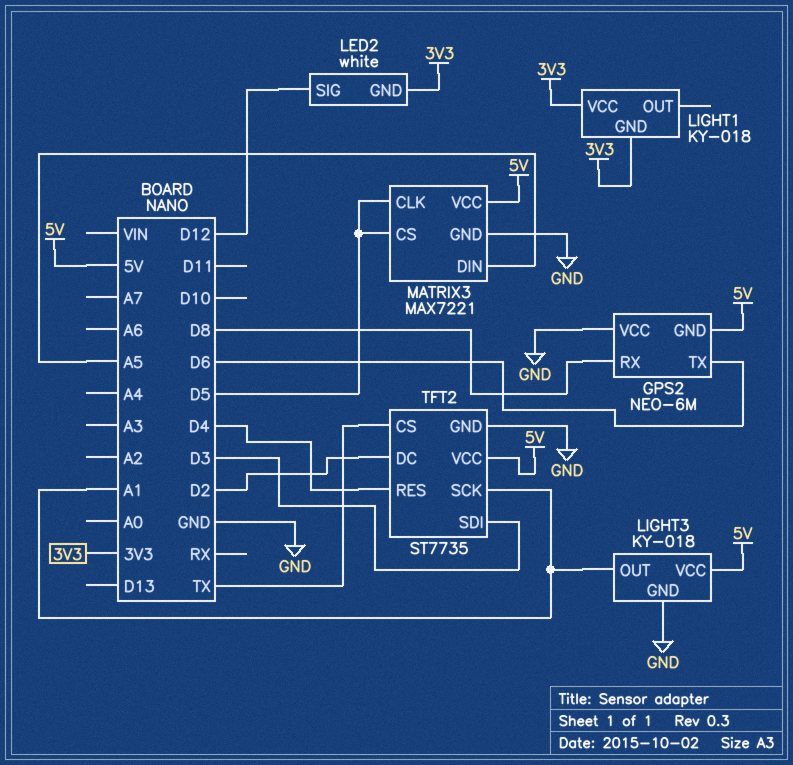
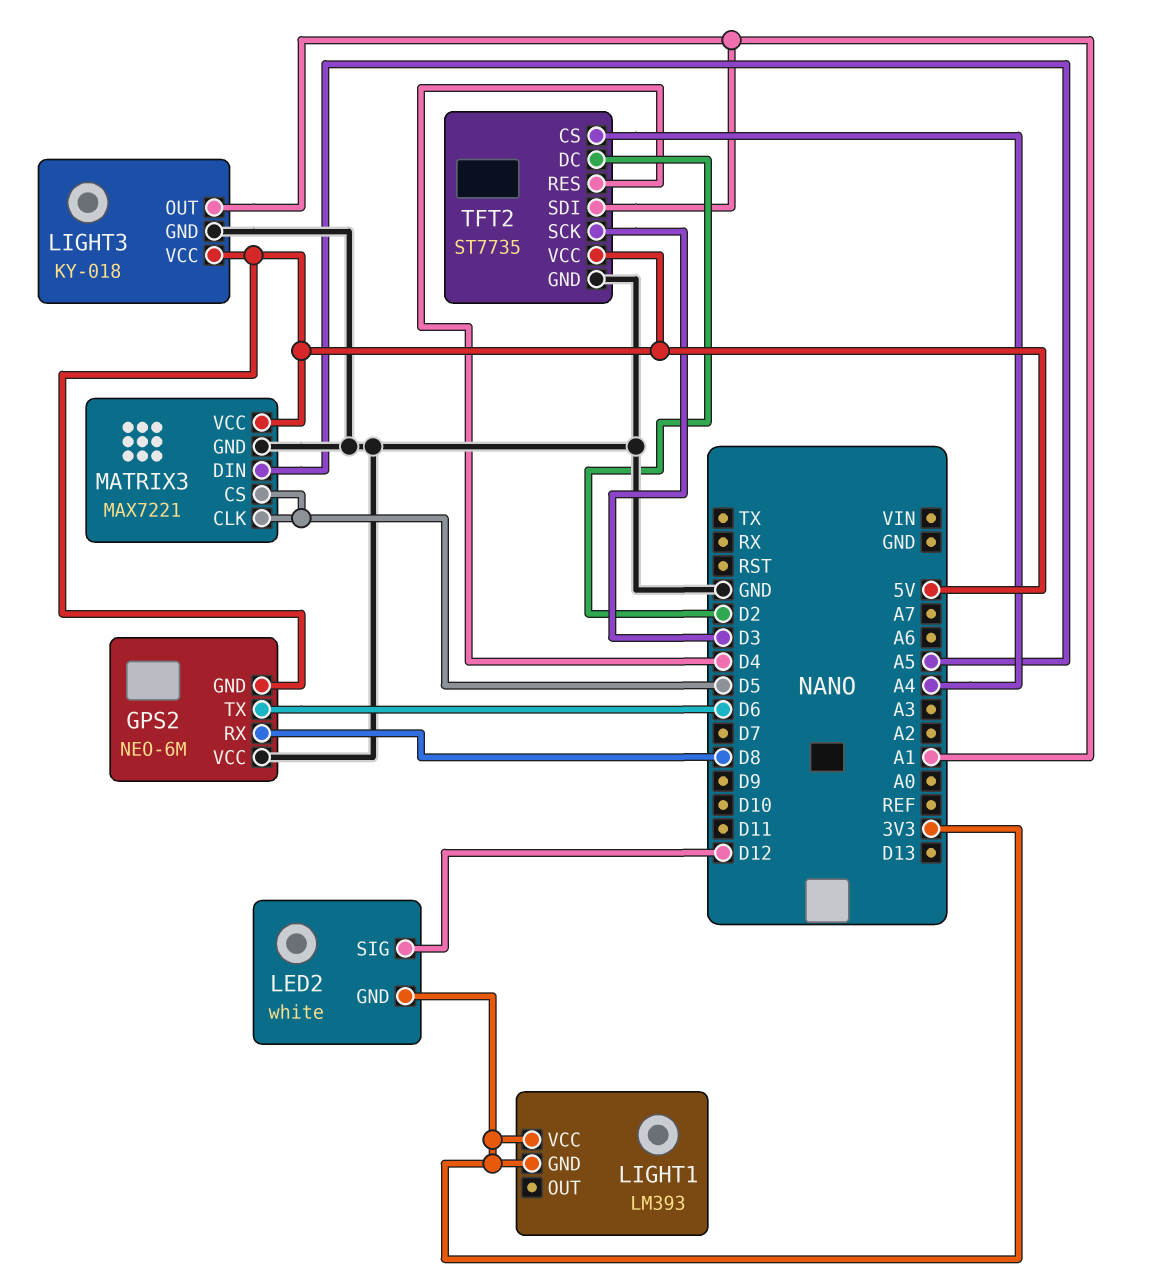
LIGHT1: KY-018 -> LM393
TFT2 pin CS: TX -> A4
TFT2 pin SCK: A1 -> D3
TFT2 pin SDI: D3 -> A1

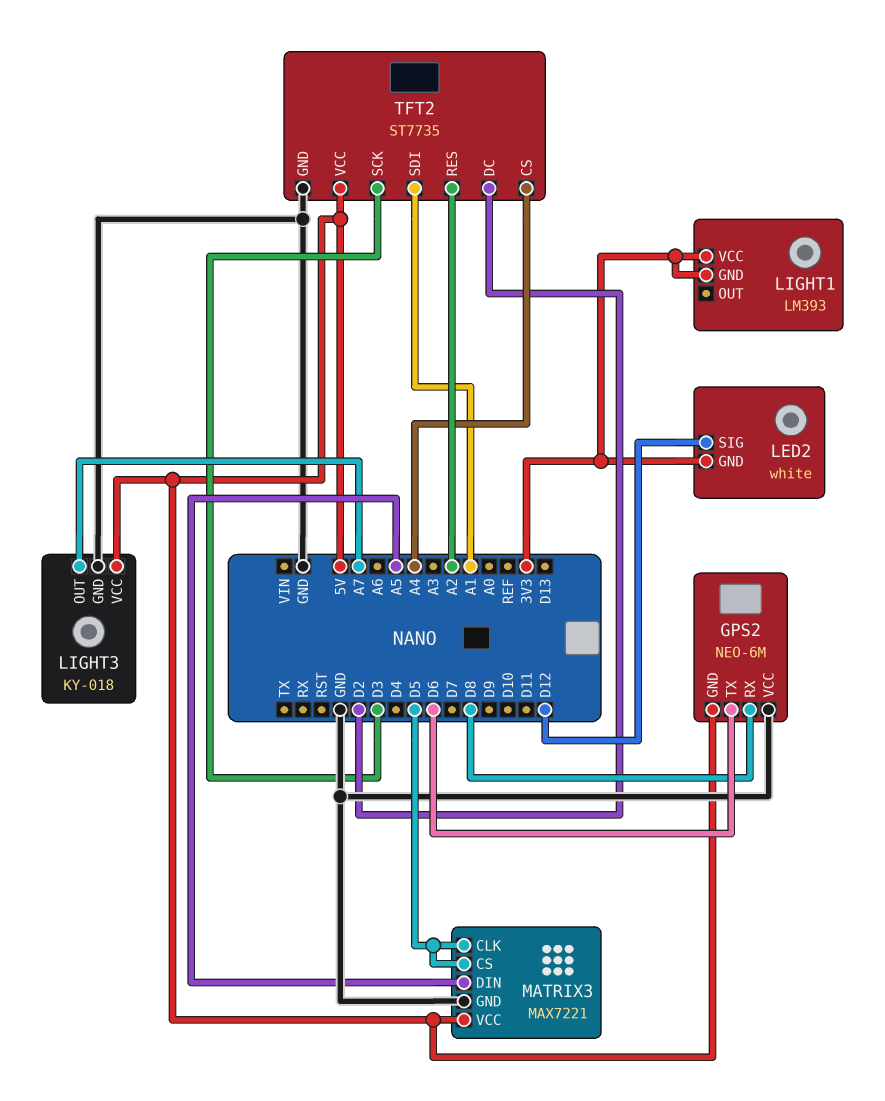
LIGHT3 pin OUT: A1 -> A7
TFT2 pin RES: D4 -> A2

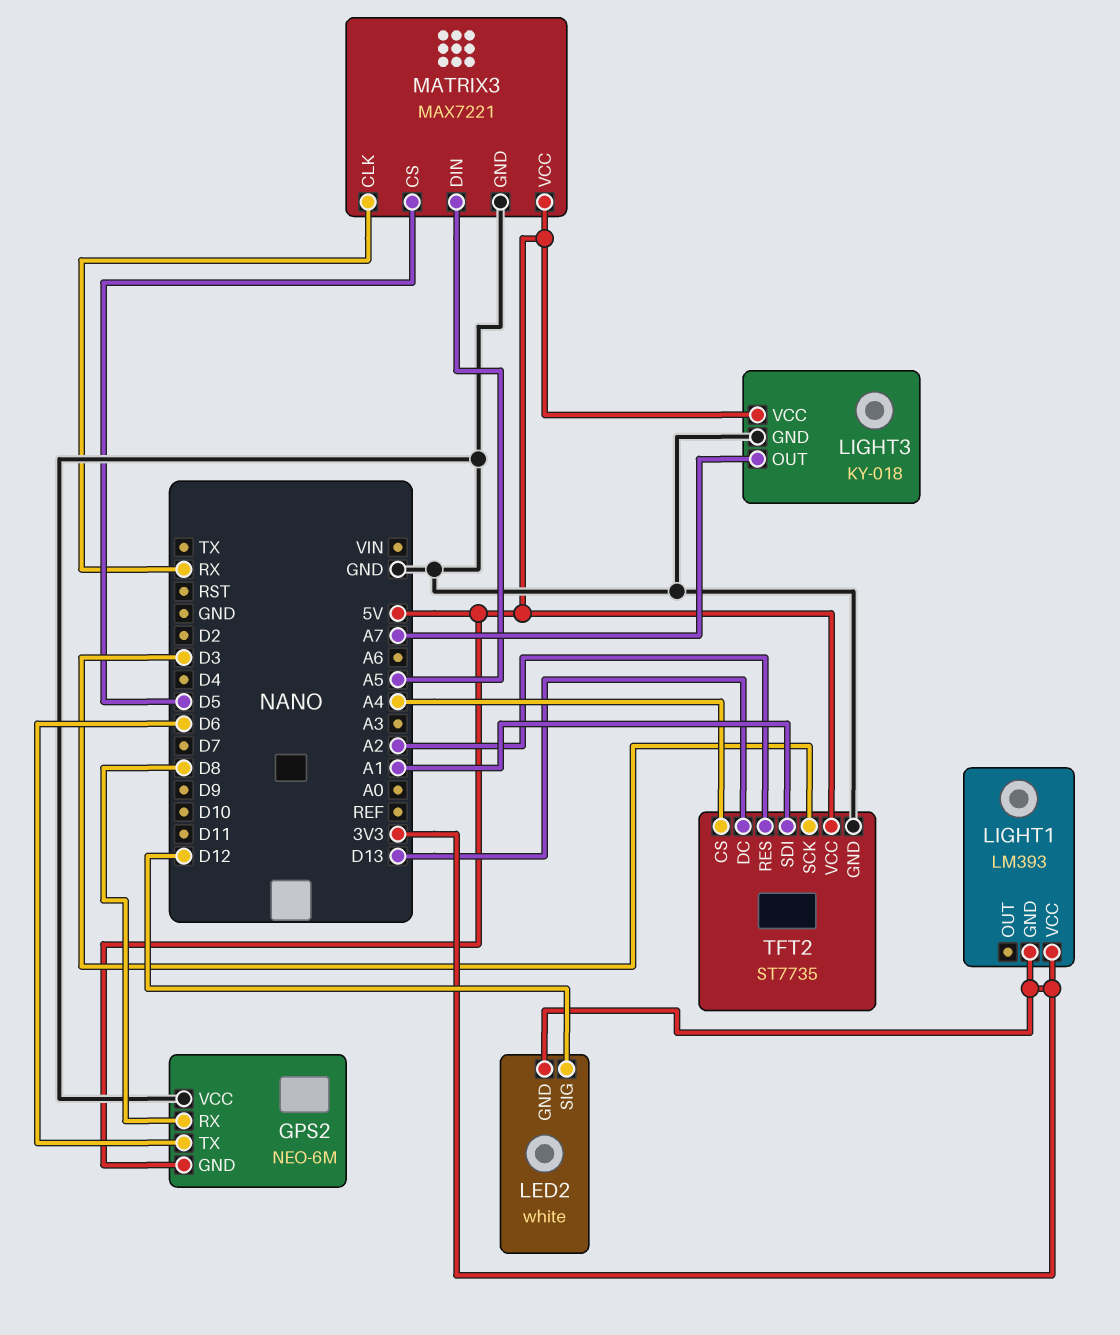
MATRIX3 pin CLK: D5 -> RX
TFT2 pin DC: D2 -> D13

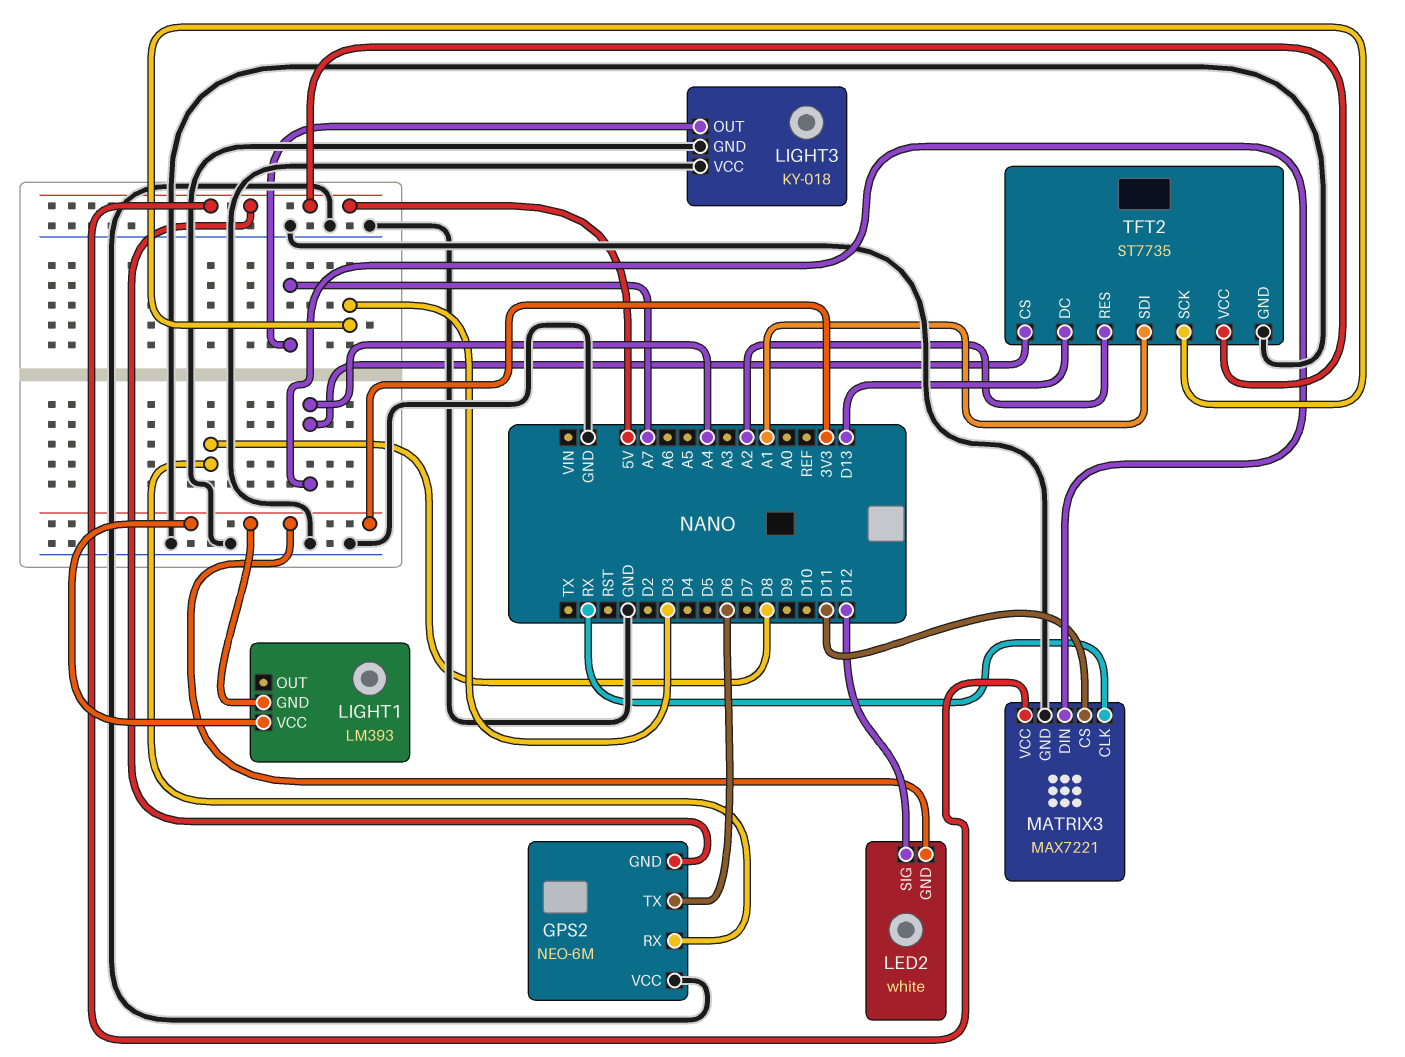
LIGHT3 pin VCC: 5V -> GND
MATRIX3 pin CS: D5 -> D11
MATRIX3 pin DIN: A5 -> A4

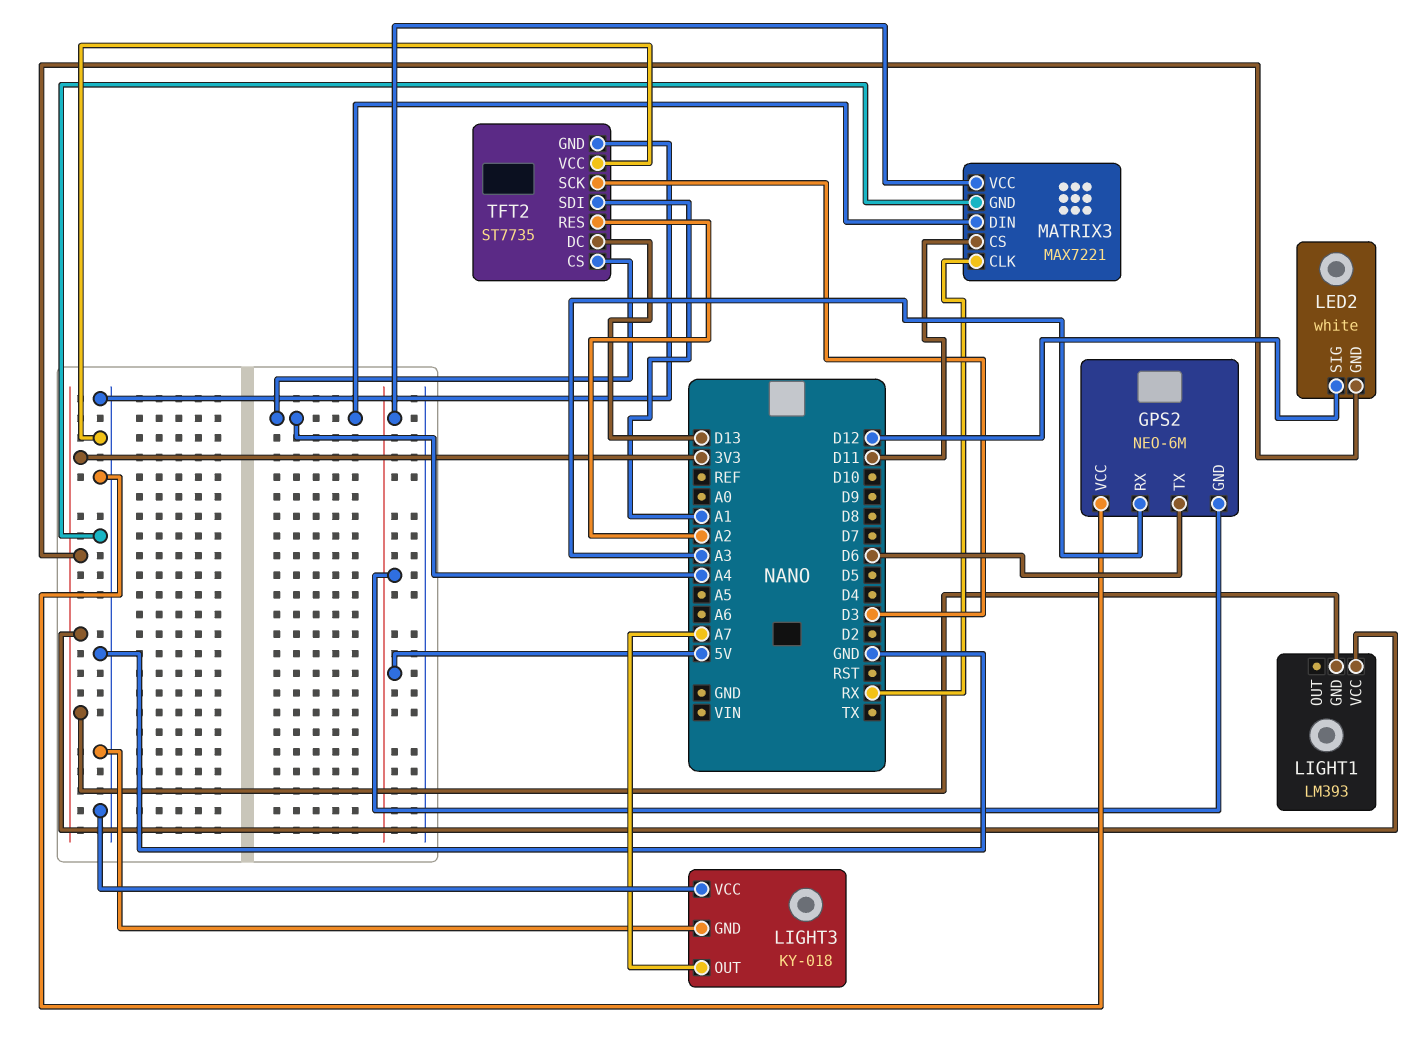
GPS2 pin RX: D8 -> A3
TFT2 pin VCC: 5V -> GND

